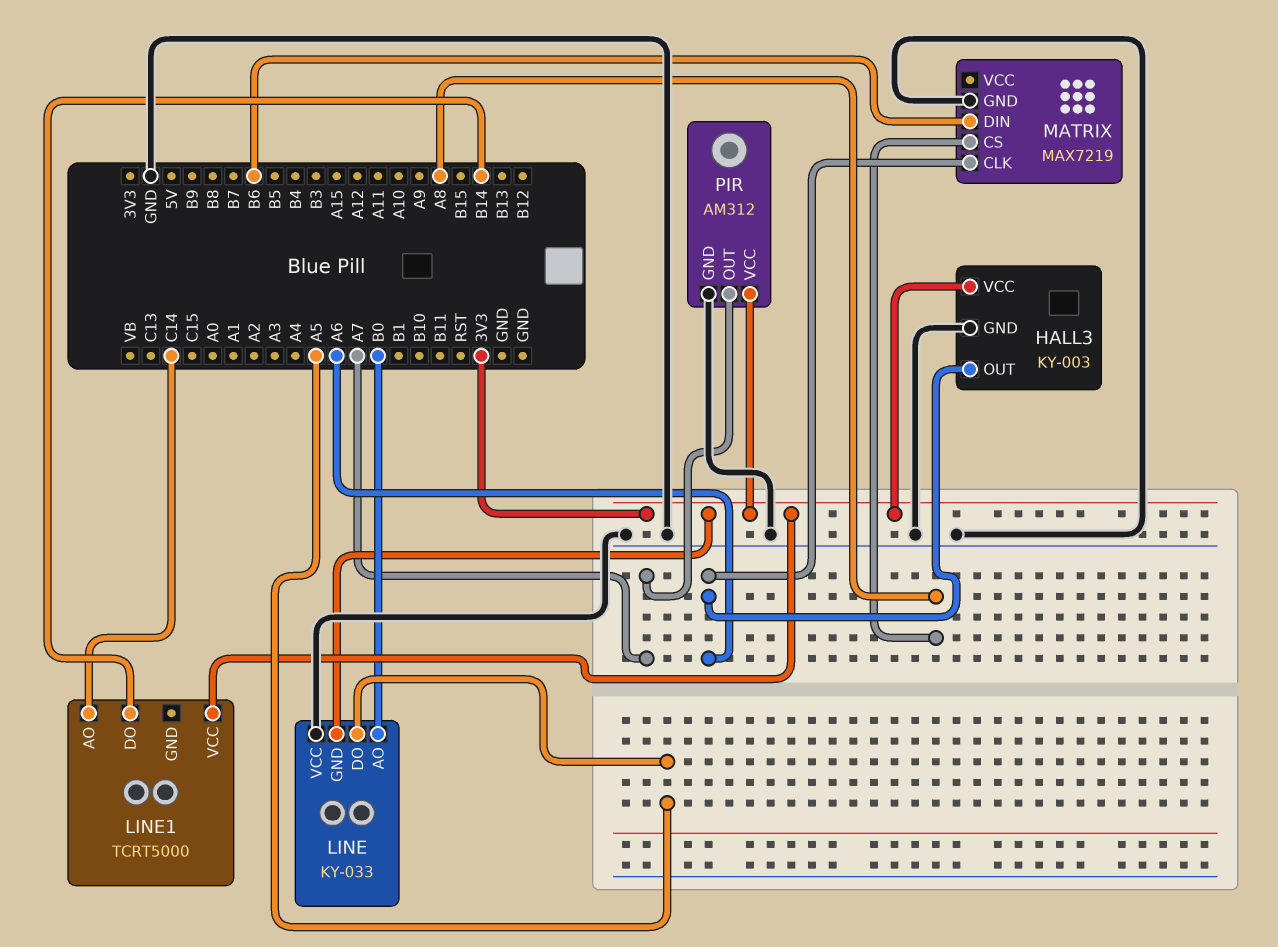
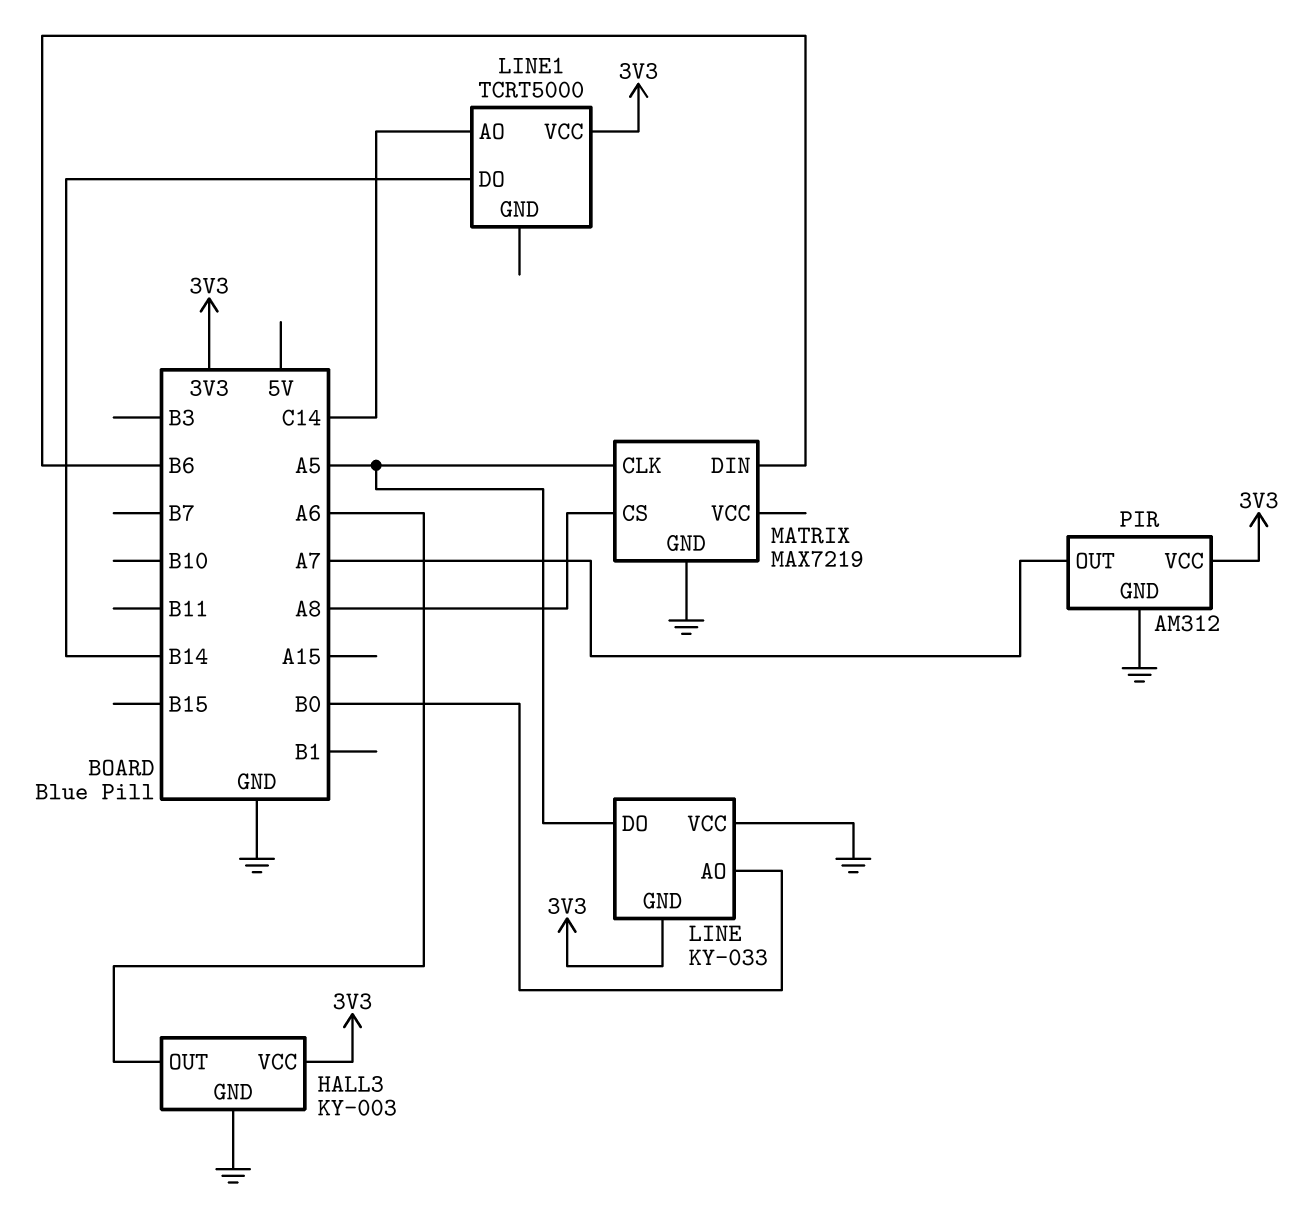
MATRIX pin CLK: A6 -> A5

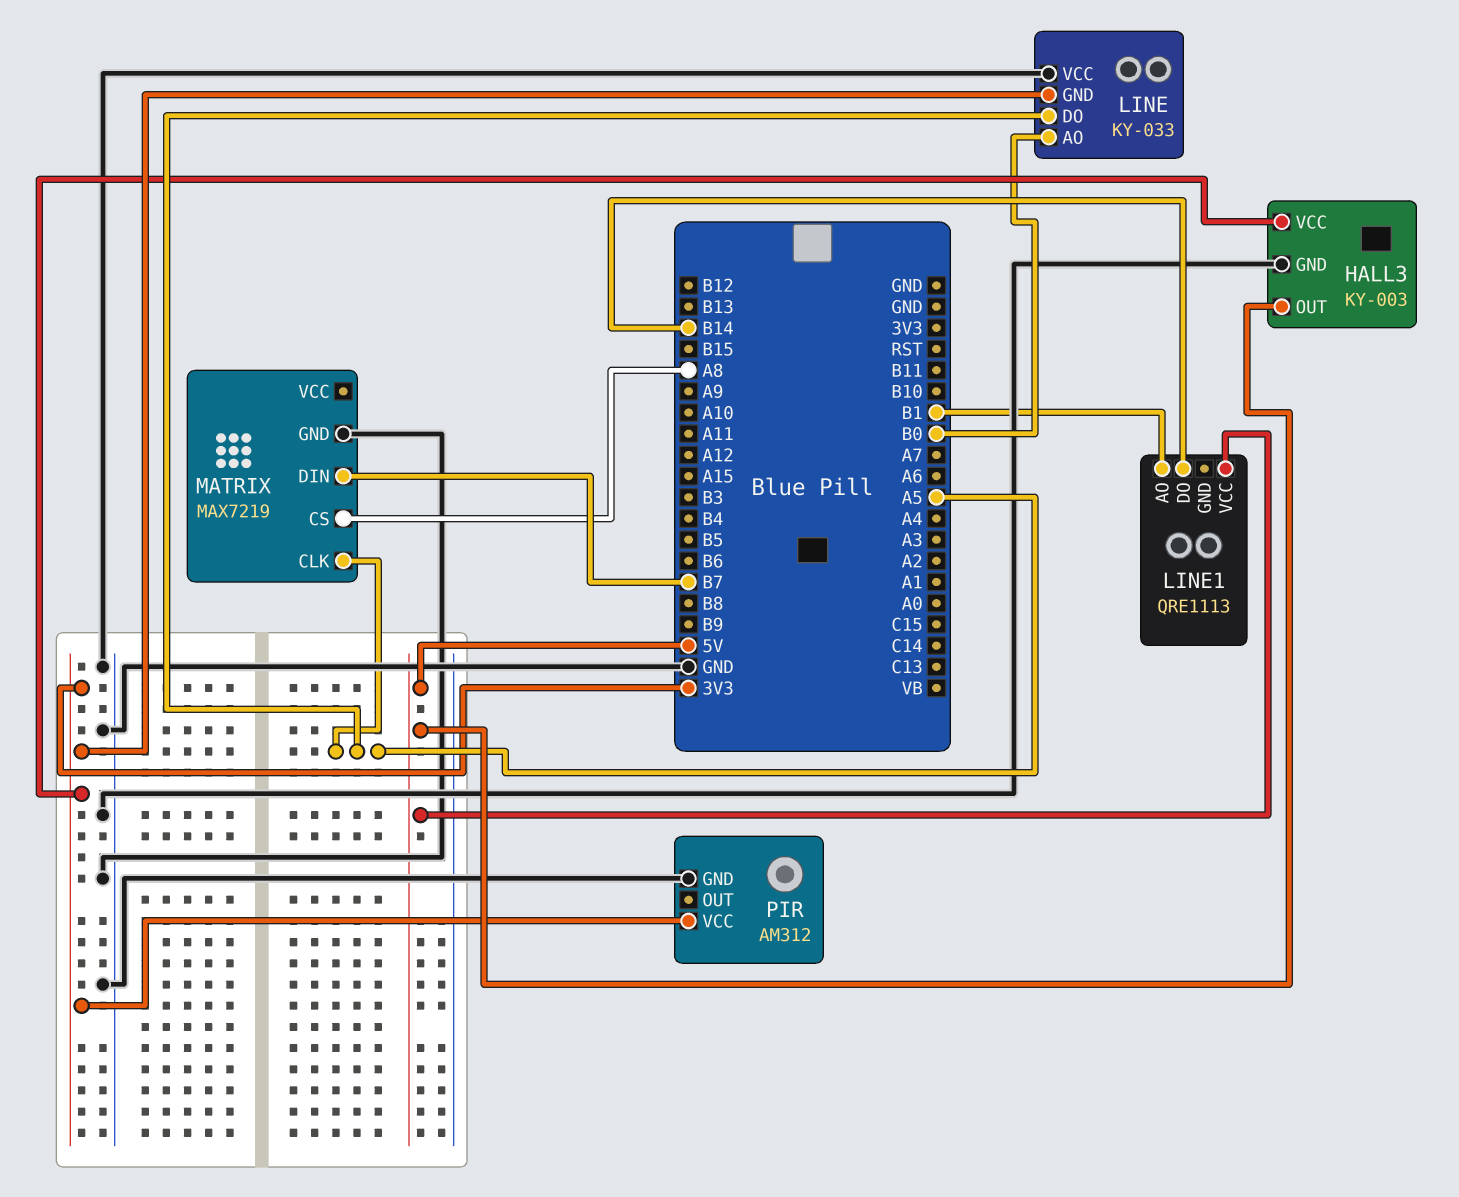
HALL3 pin OUT: A6 -> 5V
LINE1: TCRT5000 -> QRE1113
LINE1 pin AO: C14 -> B1
LINE1 pin VCC: 3V3 -> 5V
MATRIX pin DIN: B6 -> B7
PIR pin OUT: A7 -> none

